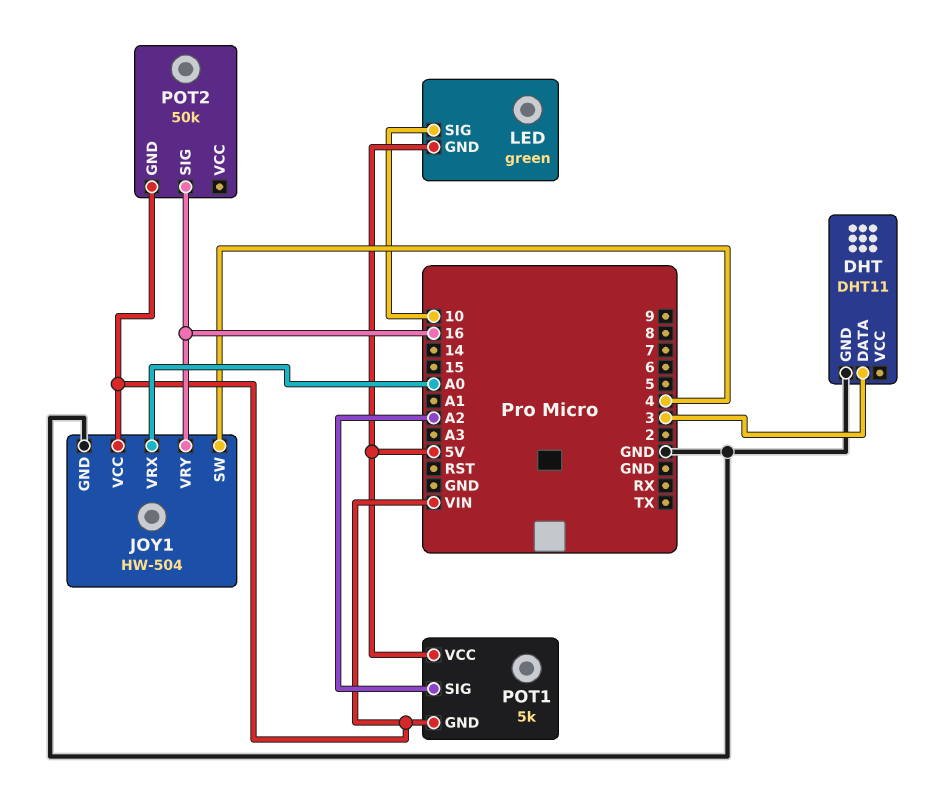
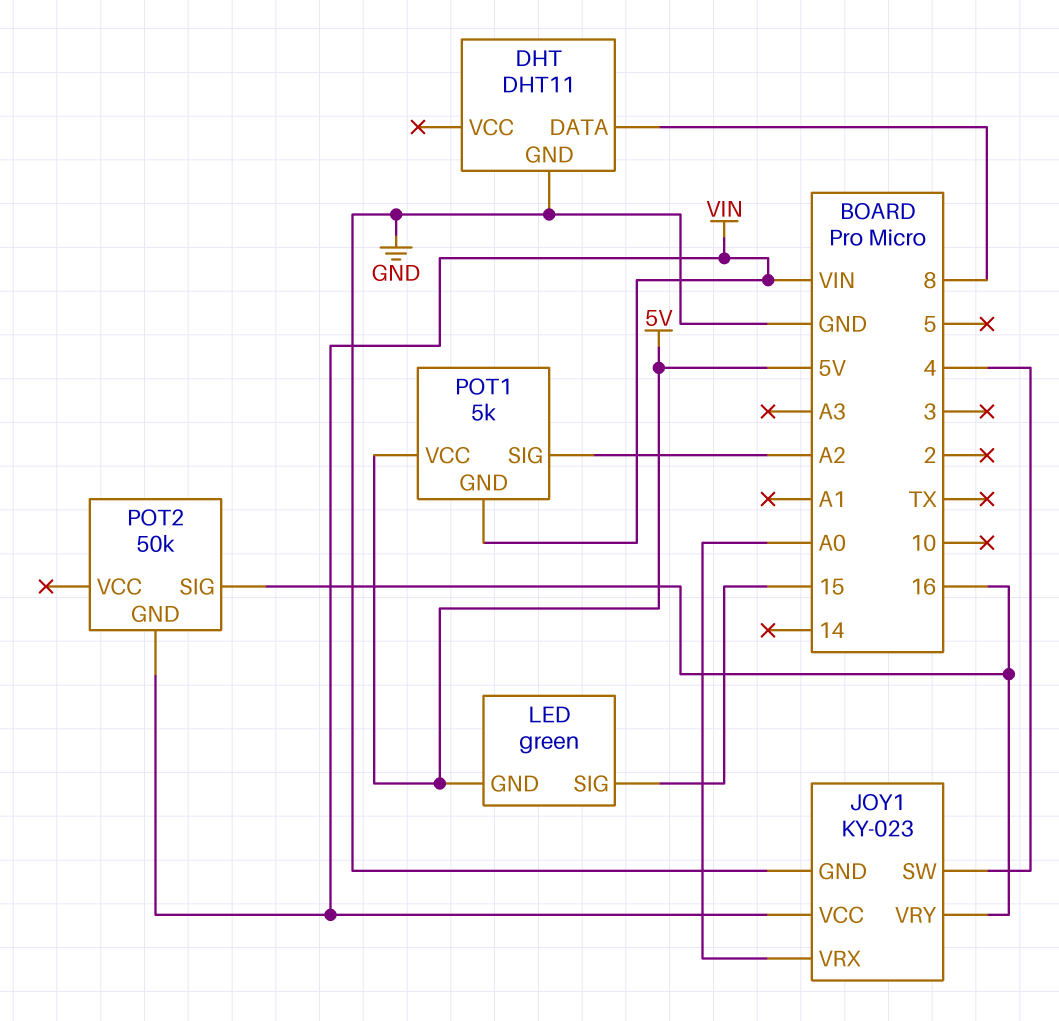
DHT pin DATA: 3 -> 8
JOY1: HW-504 -> KY-023
LED pin SIG: 10 -> 15

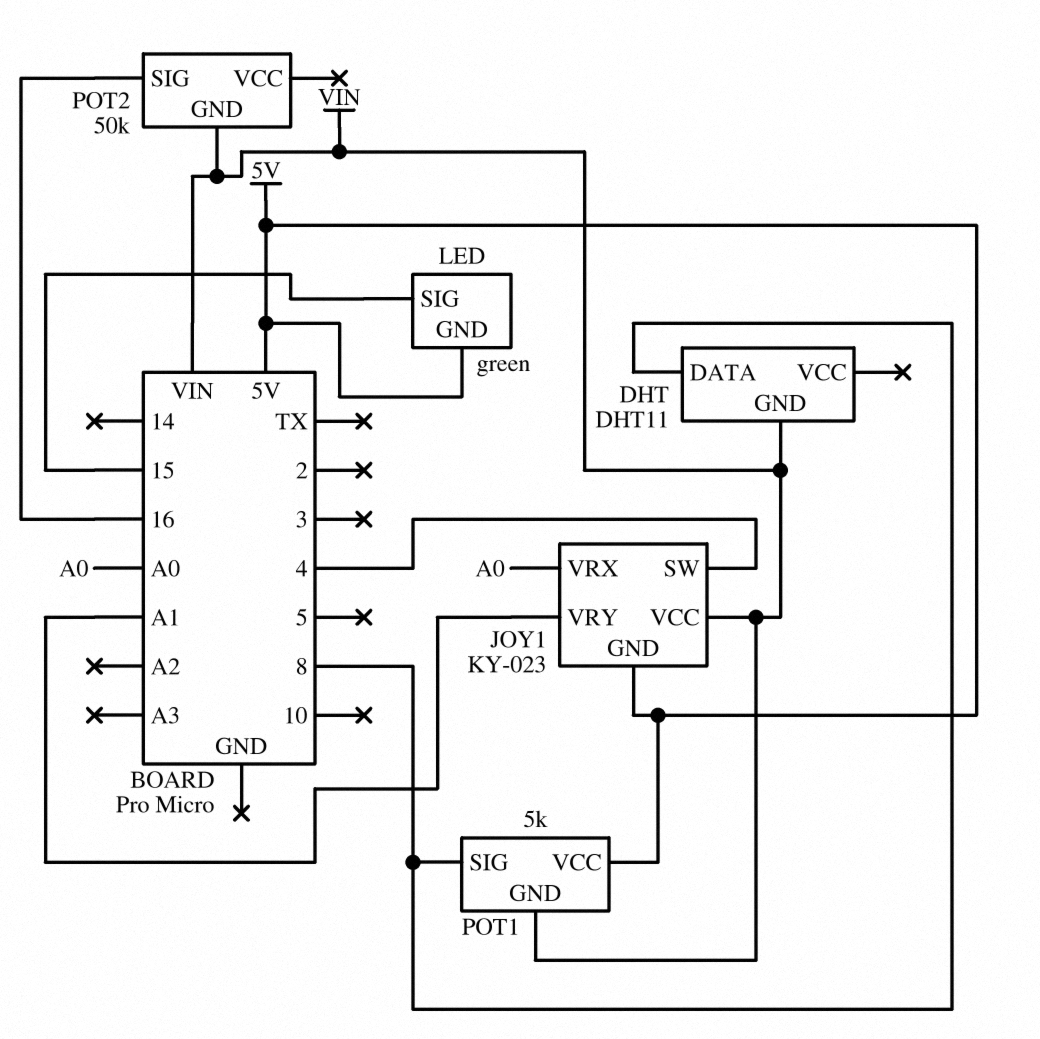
DHT pin GND: GND -> VIN
JOY1 pin GND: GND -> 5V
JOY1 pin VRY: 16 -> A1
POT1 pin SIG: A2 -> 8

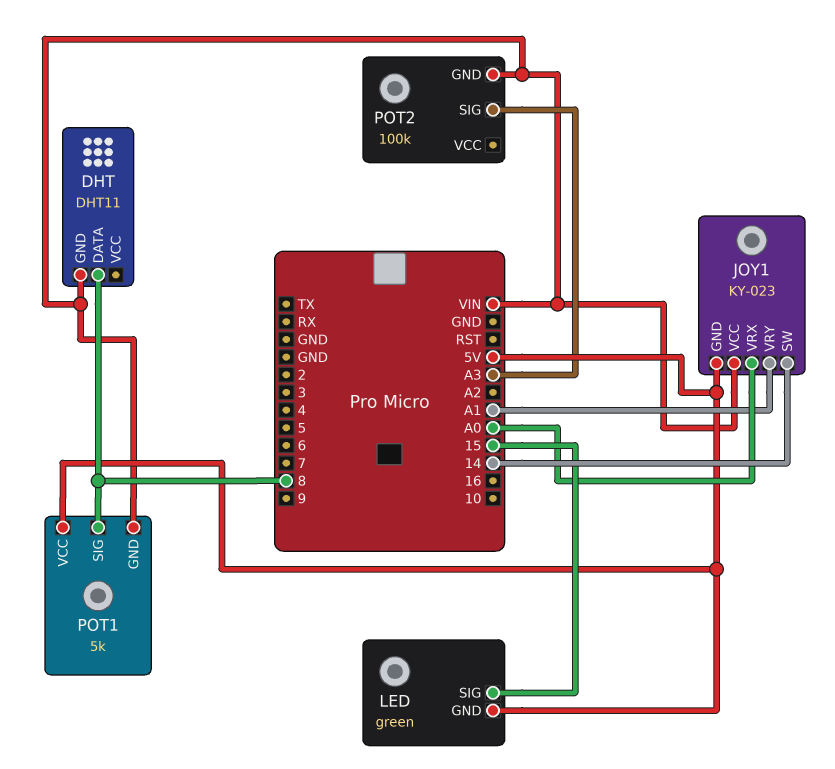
JOY1 pin SW: 4 -> 14
POT2: 50k -> 100k
POT2 pin SIG: 16 -> A3

